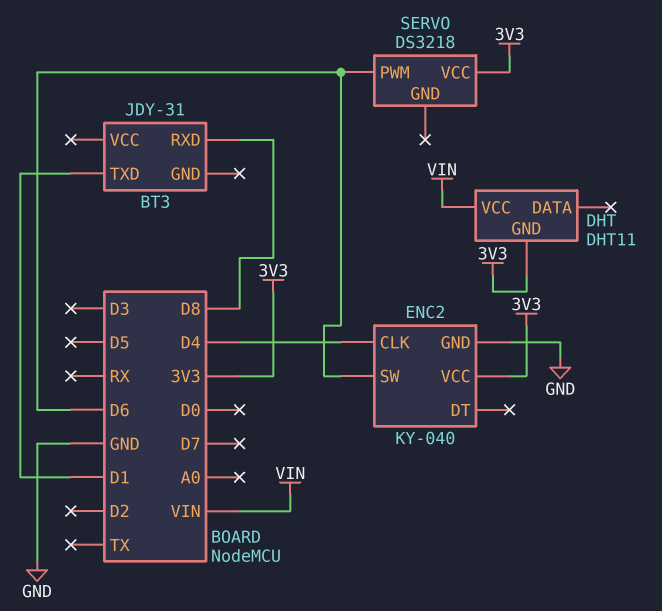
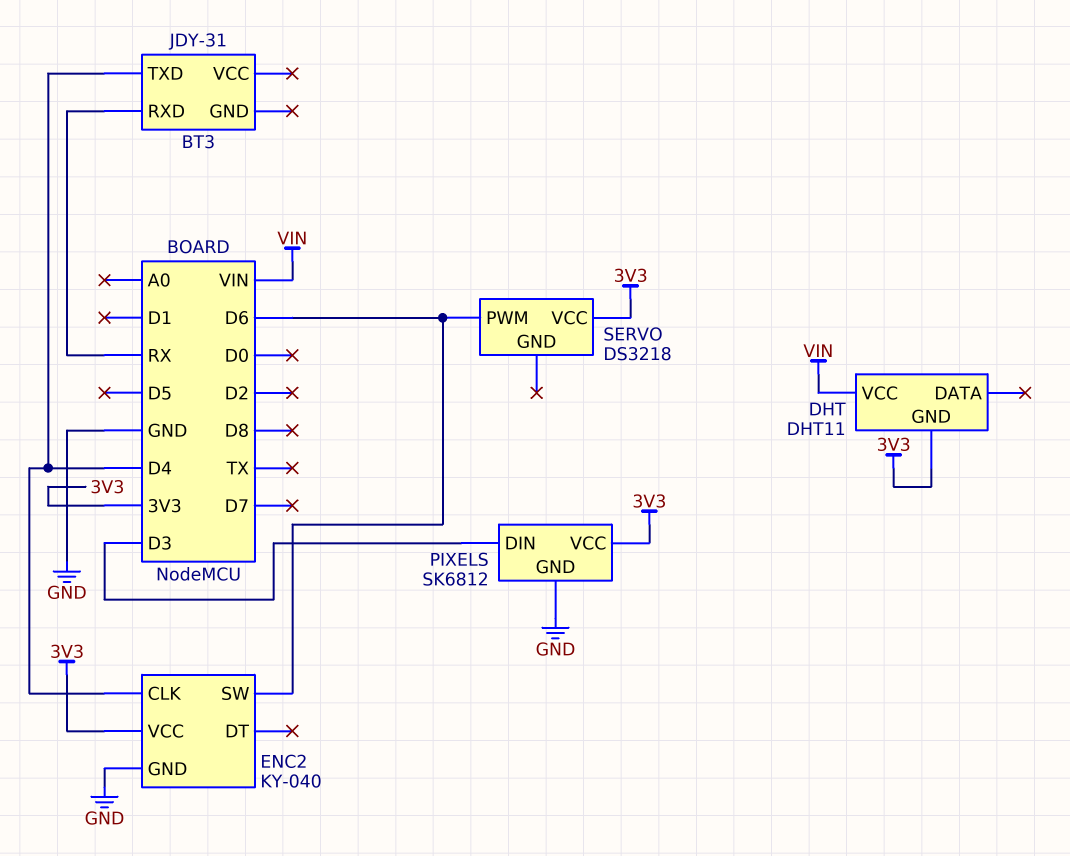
BT3 pin RXD: D8 -> RX
BT3 pin TXD: D1 -> D4
PIXELS: none -> SK6812
PIXELS pin DIN: none -> D3
PIXELS pin GND: none -> GND
PIXELS pin VCC: none -> 3V3

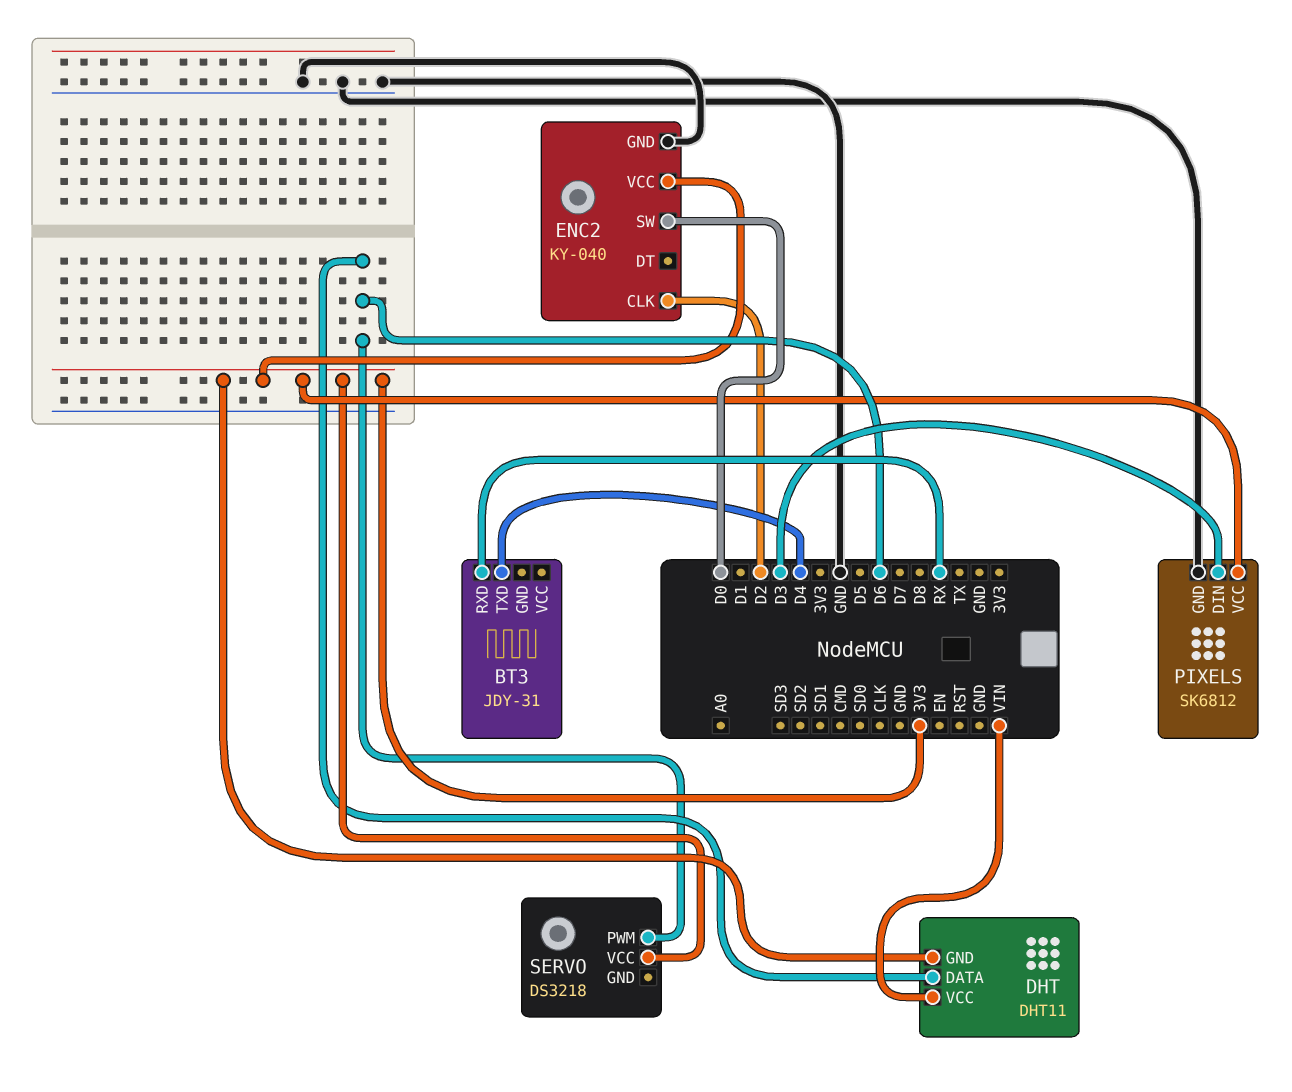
DHT pin DATA: none -> D6
ENC2 pin CLK: D4 -> D2
ENC2 pin SW: D6 -> D0

